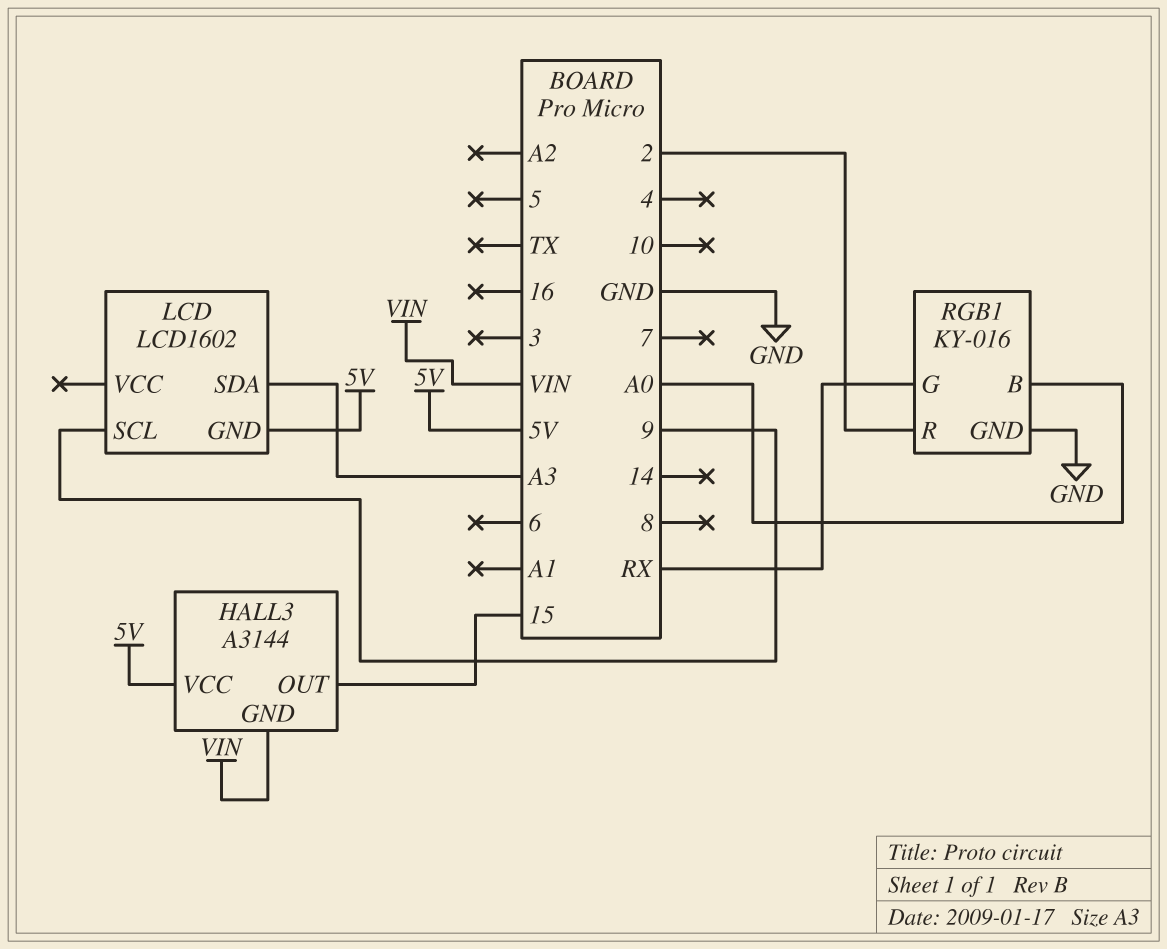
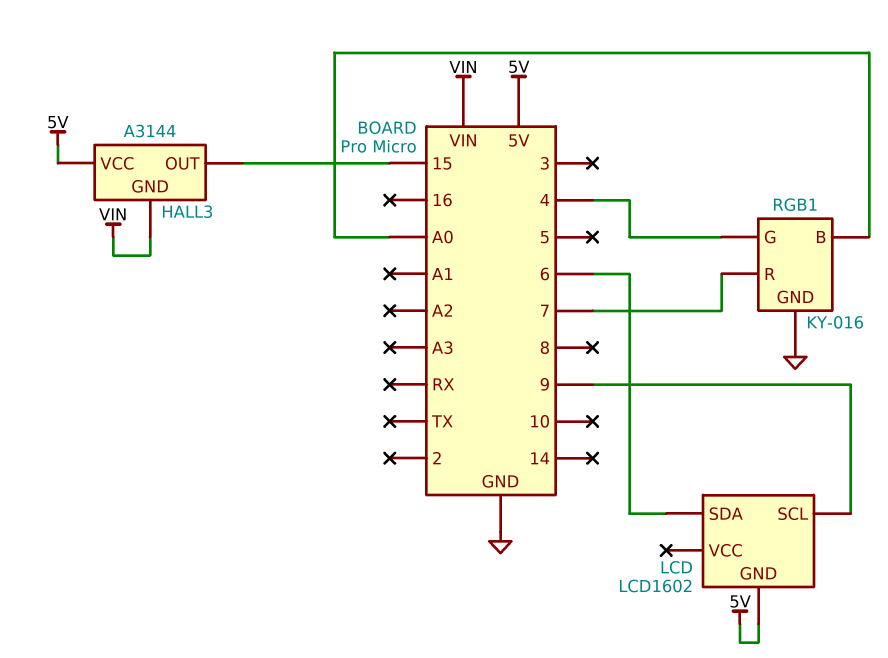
LCD pin SDA: A3 -> 6
RGB1 pin G: RX -> 4
RGB1 pin R: 2 -> 7

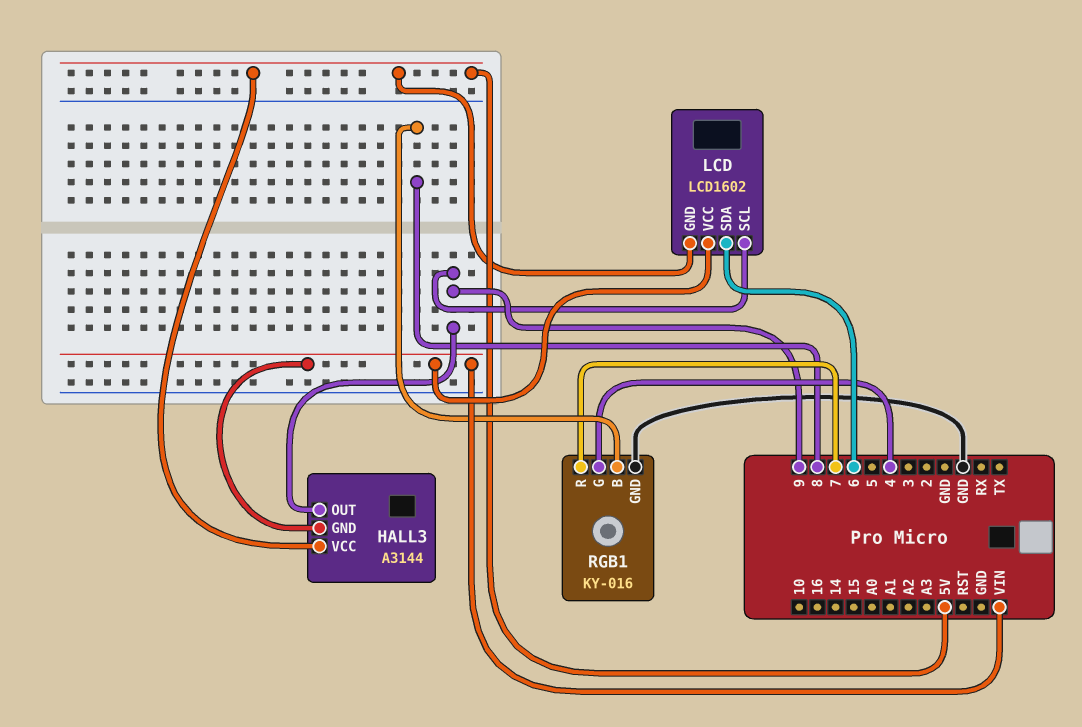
HALL3 pin OUT: 15 -> 9
LCD pin VCC: none -> VIN
RGB1 pin B: A0 -> 8

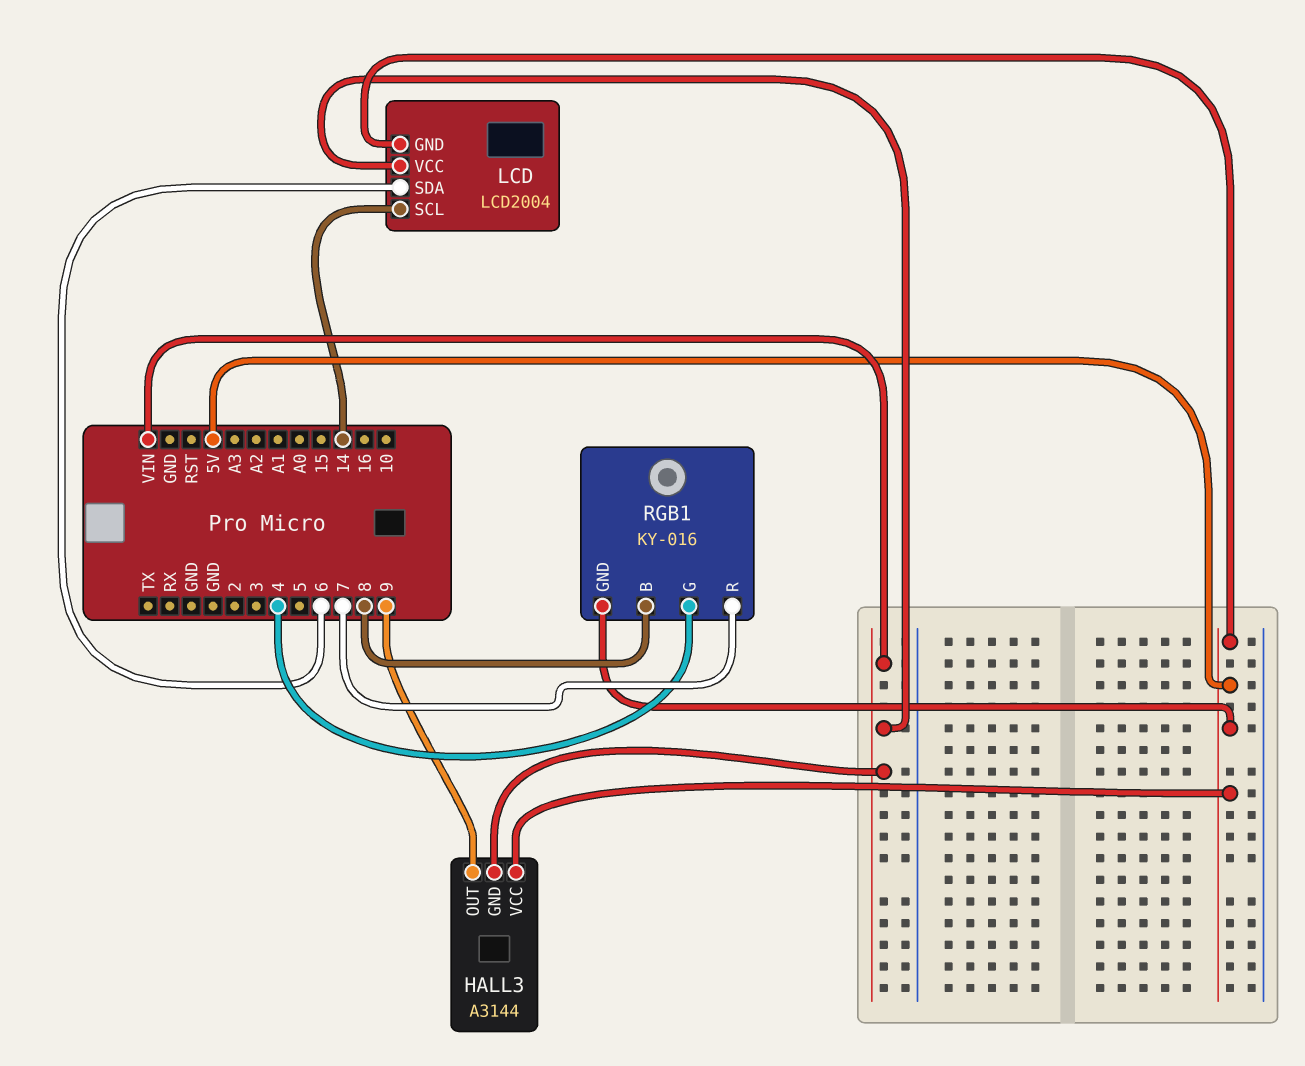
LCD: LCD1602 -> LCD2004
LCD pin SCL: 9 -> 14
RGB1 pin GND: GND -> 5V

